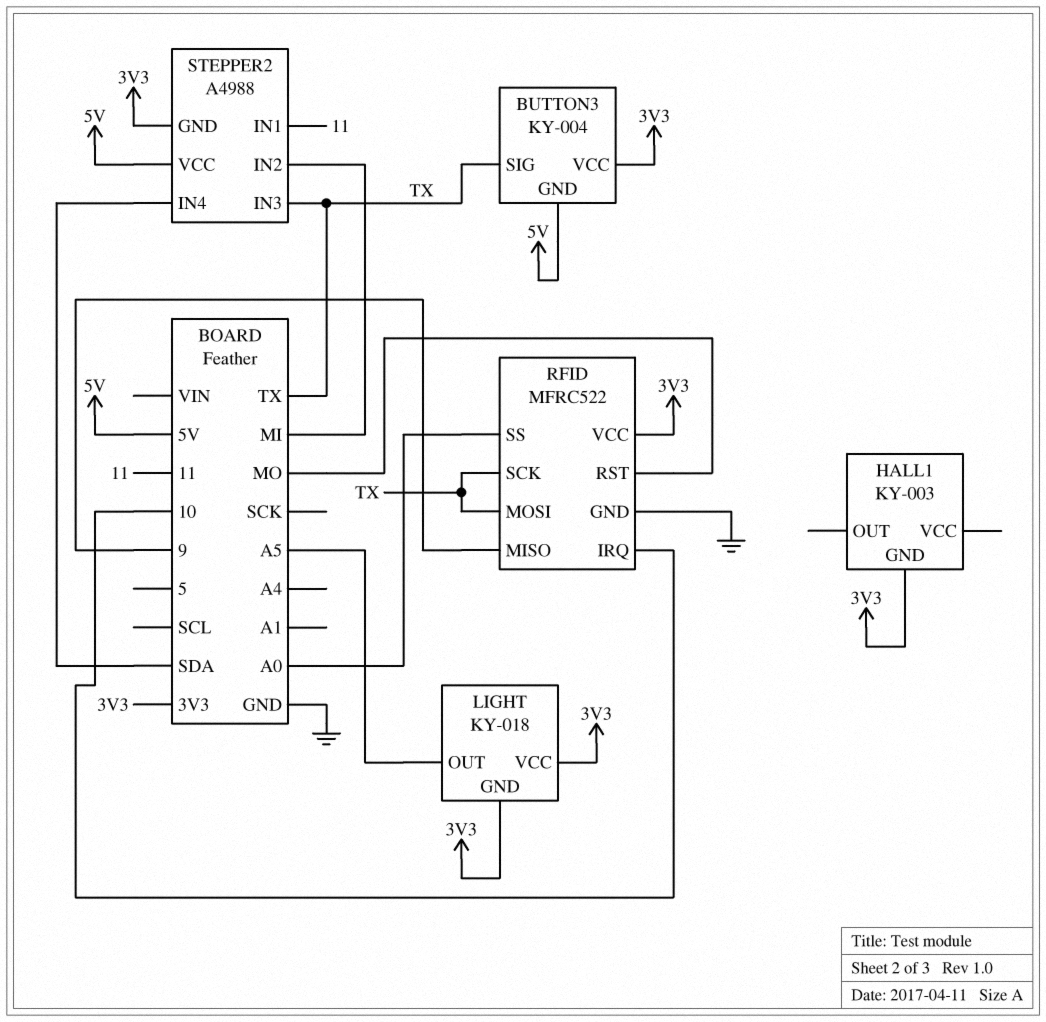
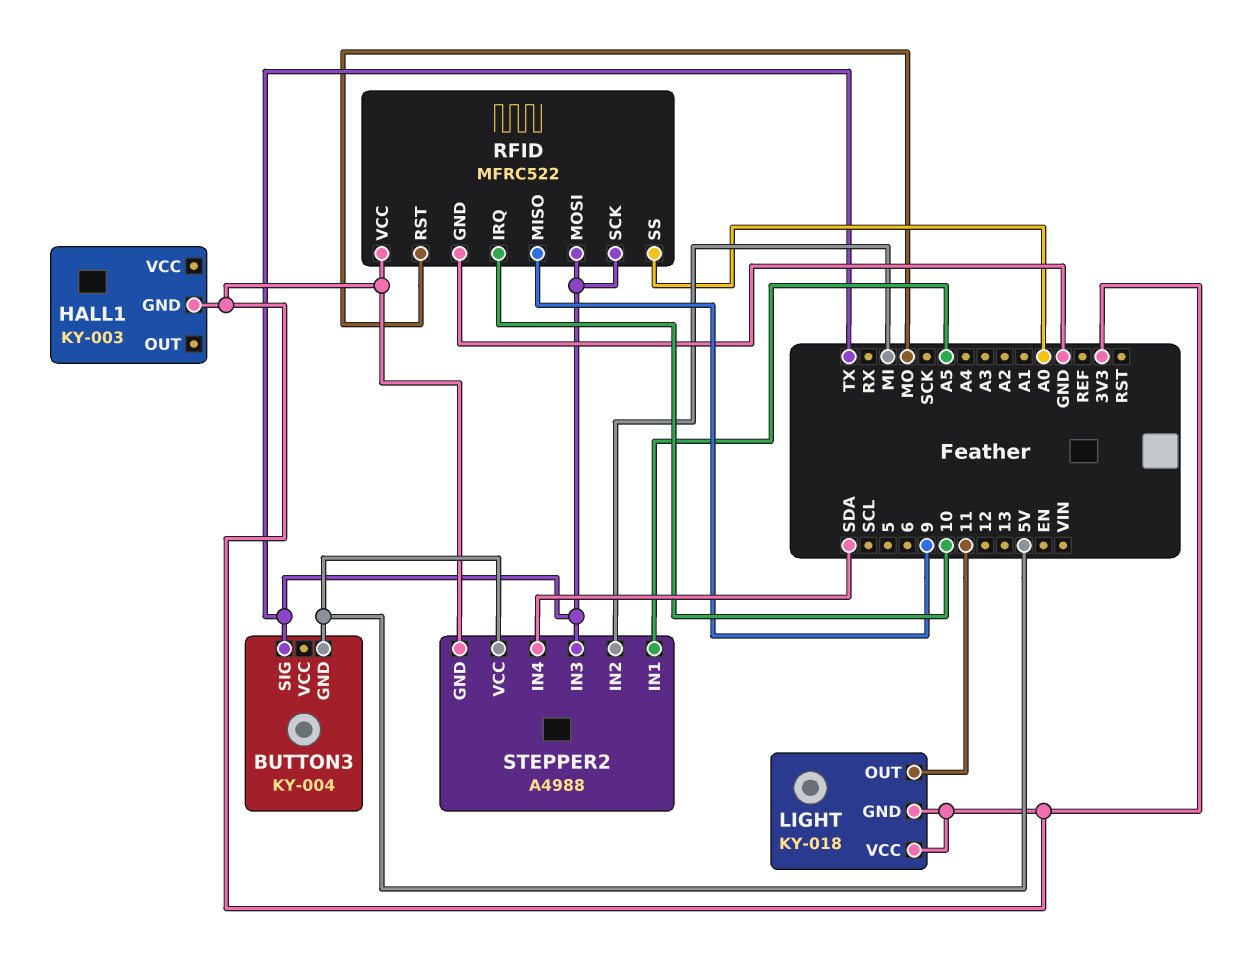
BUTTON3 pin VCC: 3V3 -> none
LIGHT pin OUT: A5 -> 11
STEPPER2 pin IN1: 11 -> A5

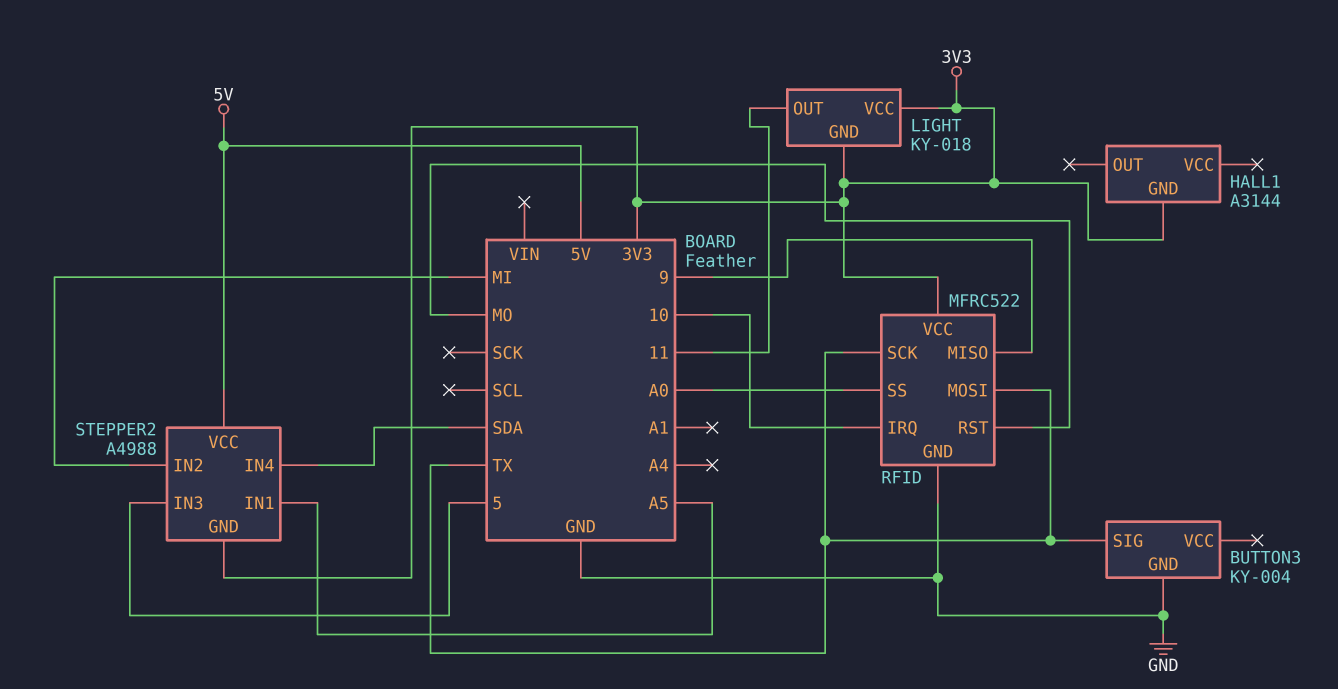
BUTTON3 pin GND: 5V -> GND
HALL1: KY-003 -> A3144
STEPPER2 pin IN3: TX -> 5

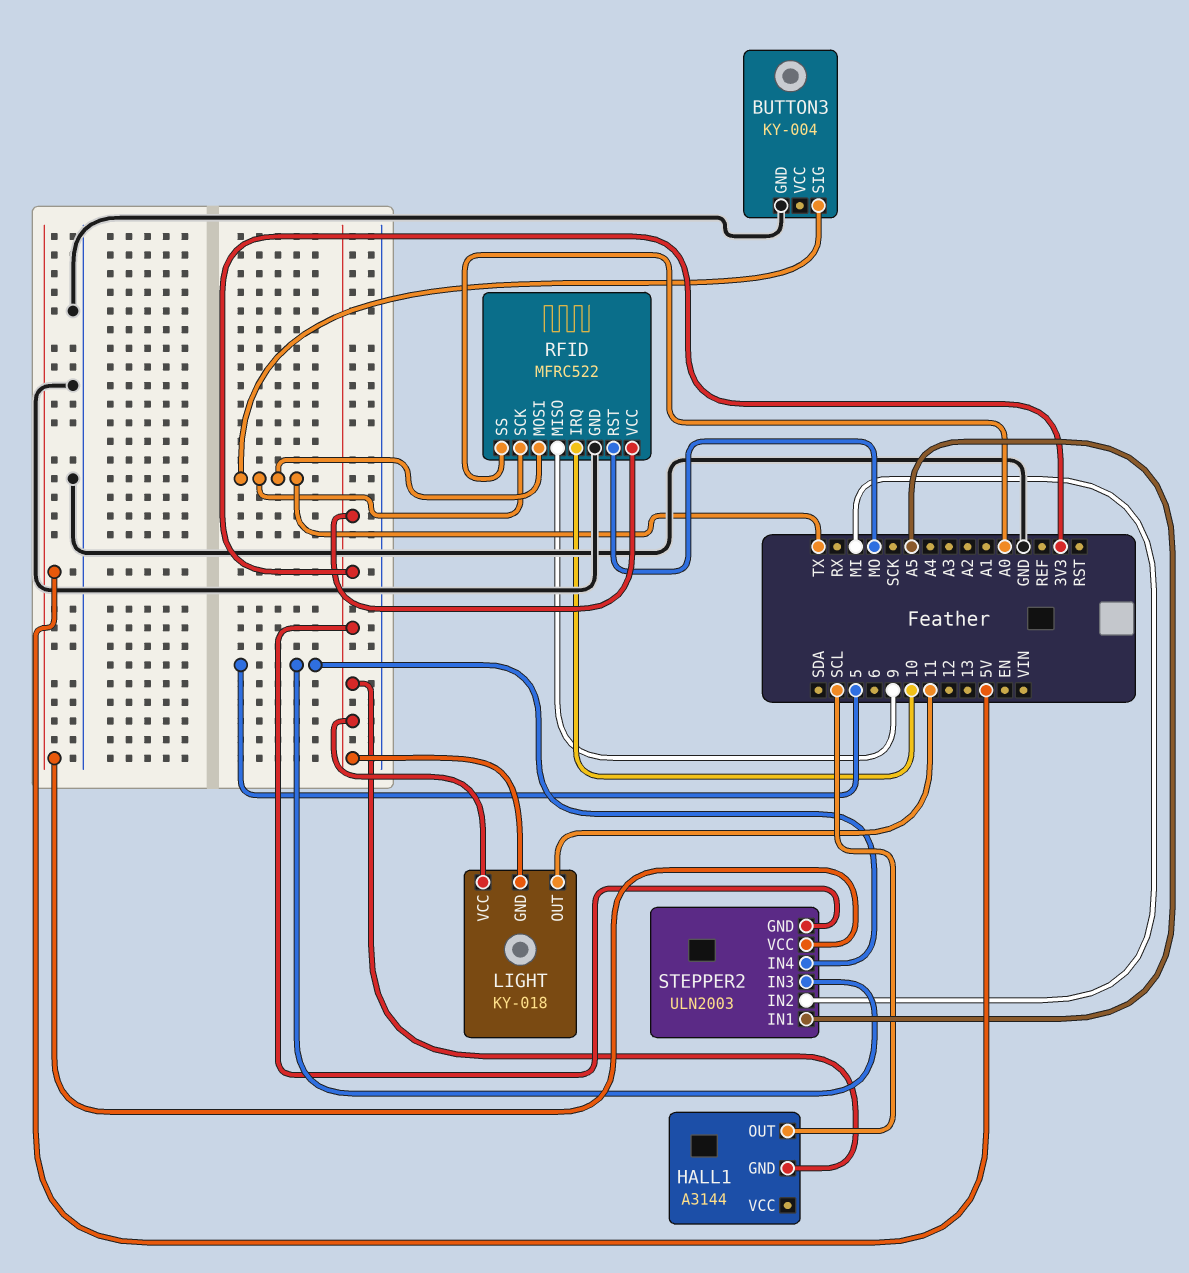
HALL1 pin OUT: none -> SCL
STEPPER2: A4988 -> ULN2003
STEPPER2 pin IN4: SDA -> 5

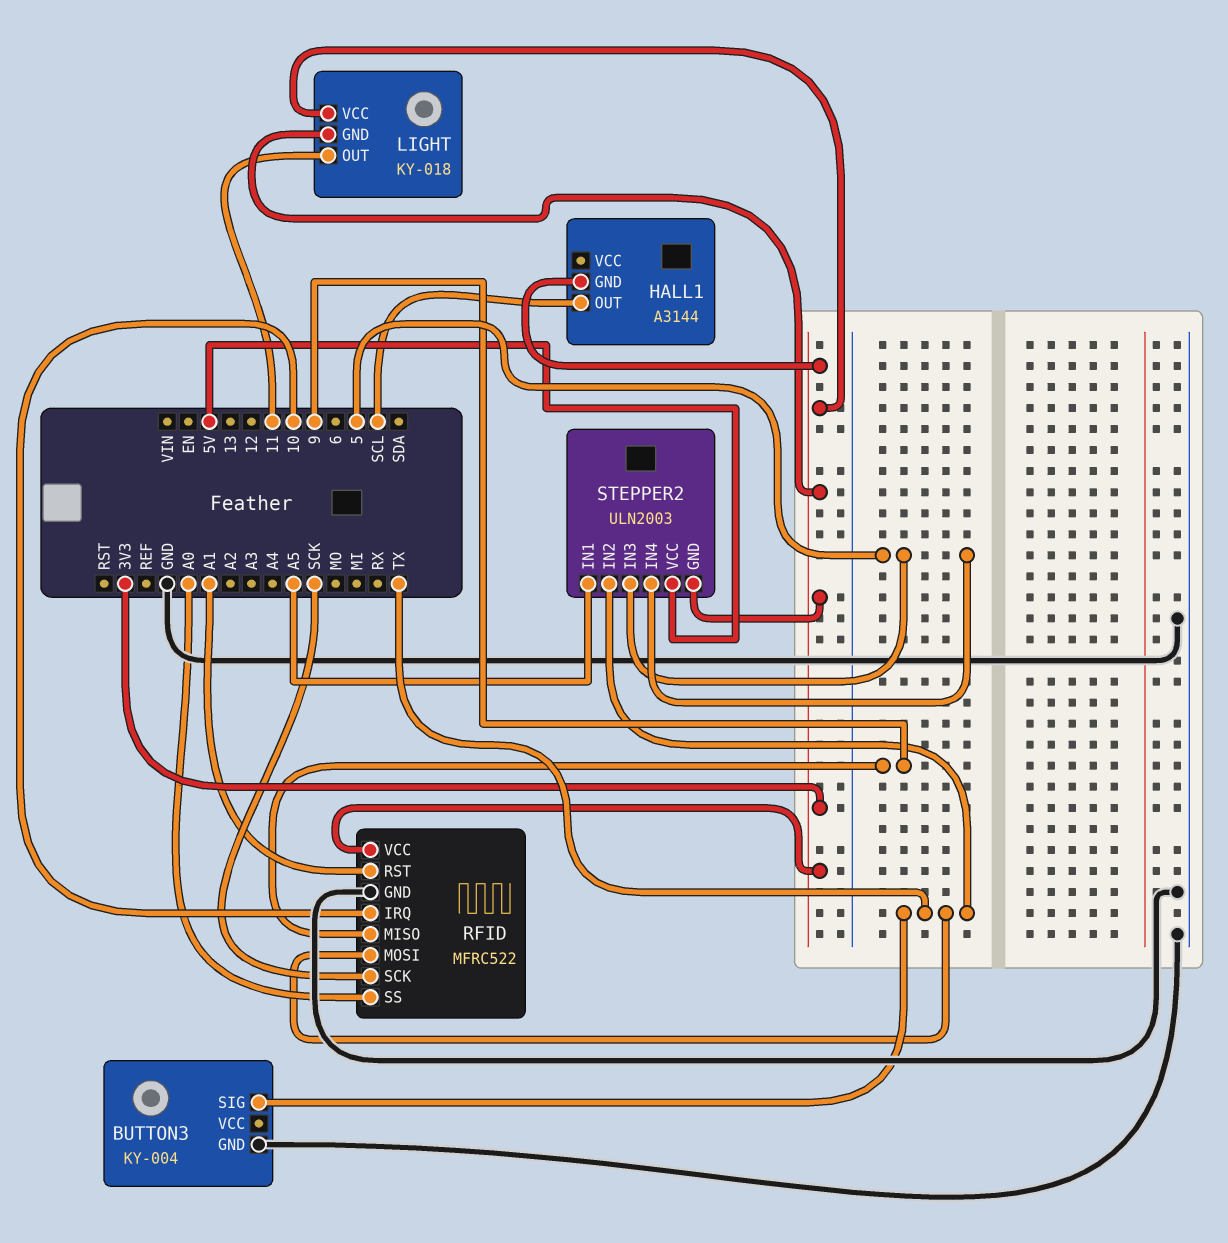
RFID pin RST: MO -> A1
RFID pin SCK: TX -> SCK
STEPPER2 pin IN2: MI -> TX

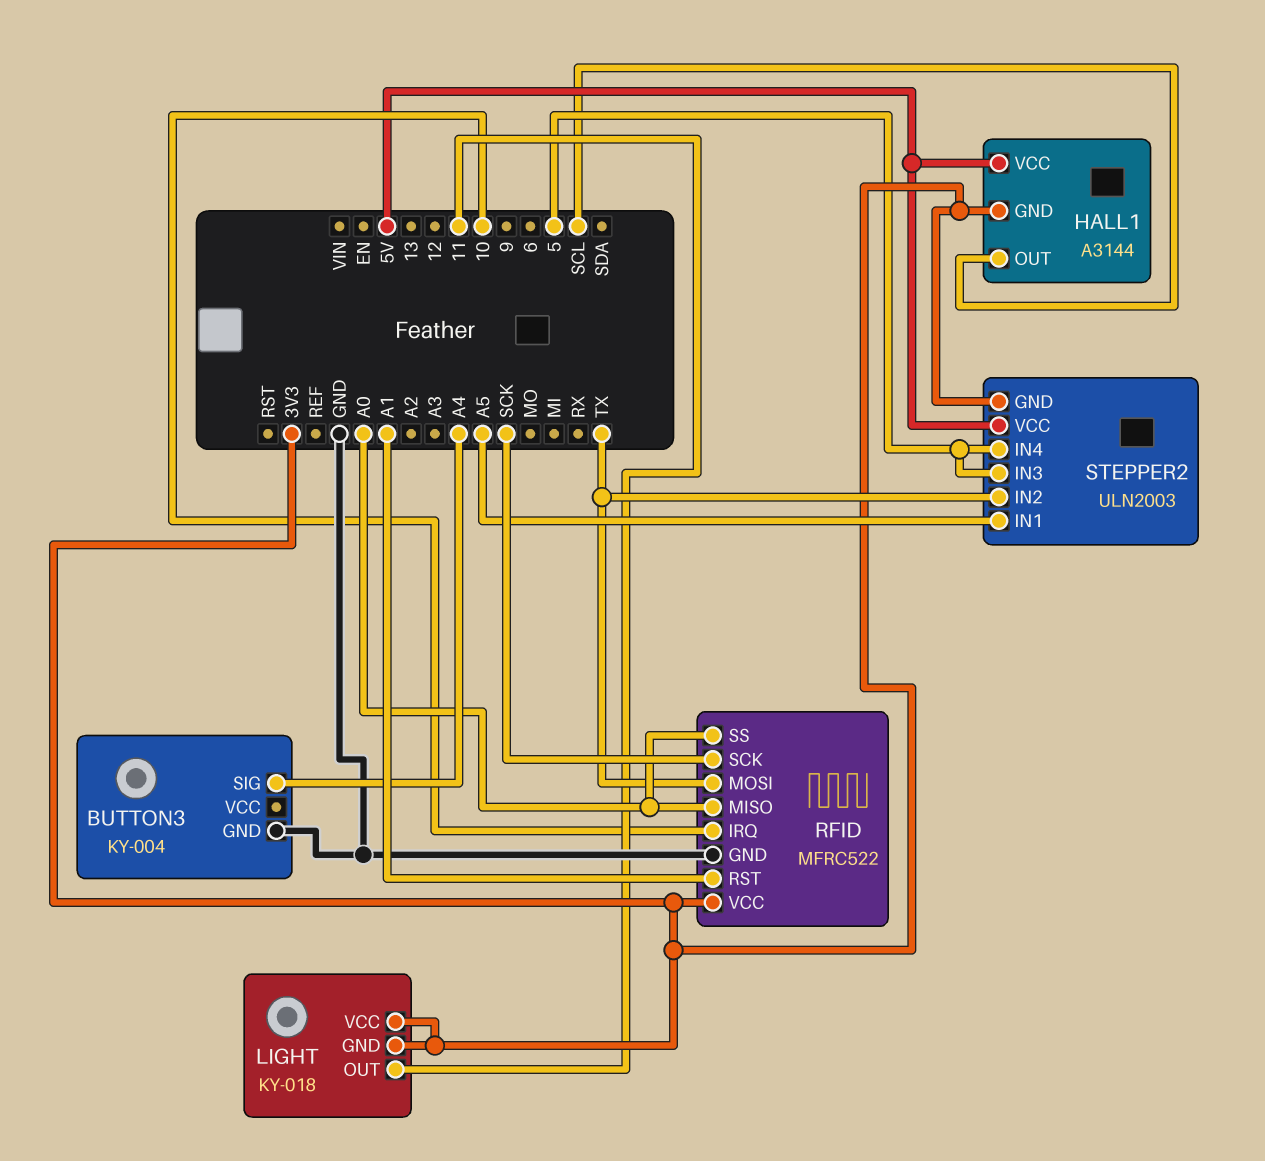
BUTTON3 pin SIG: TX -> A4
HALL1 pin VCC: none -> 5V
RFID pin MISO: 9 -> A0

